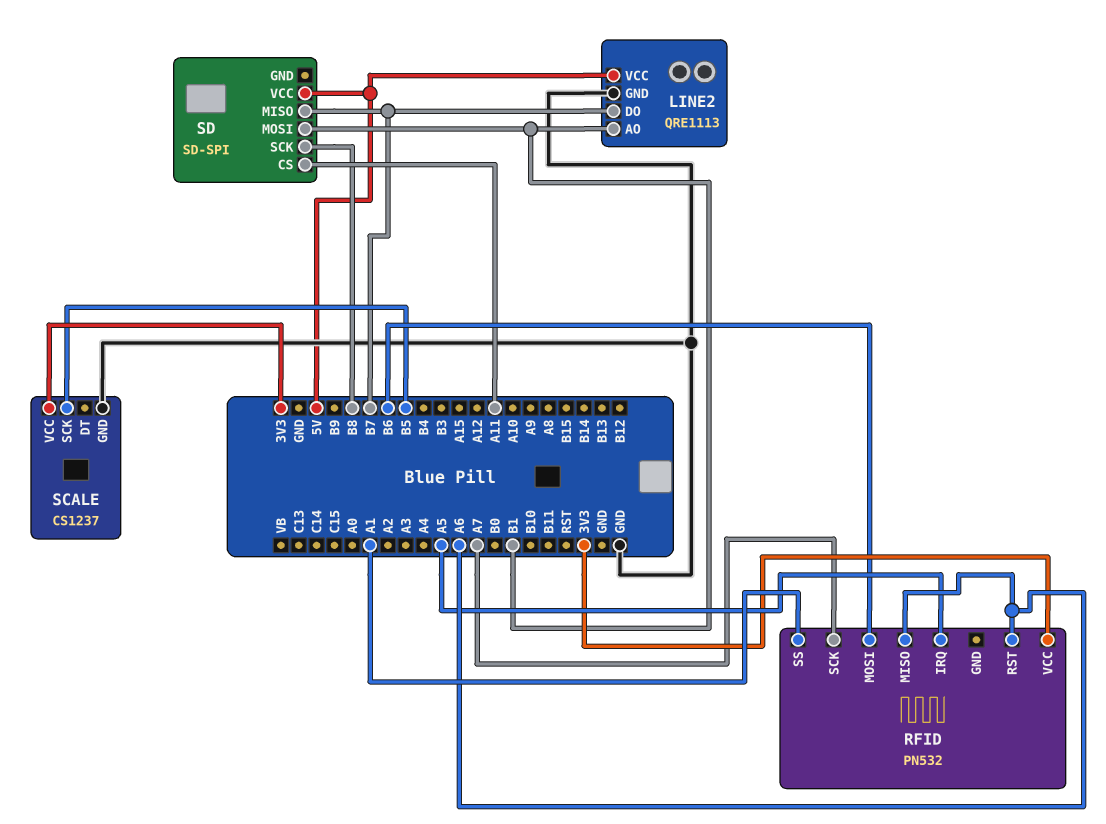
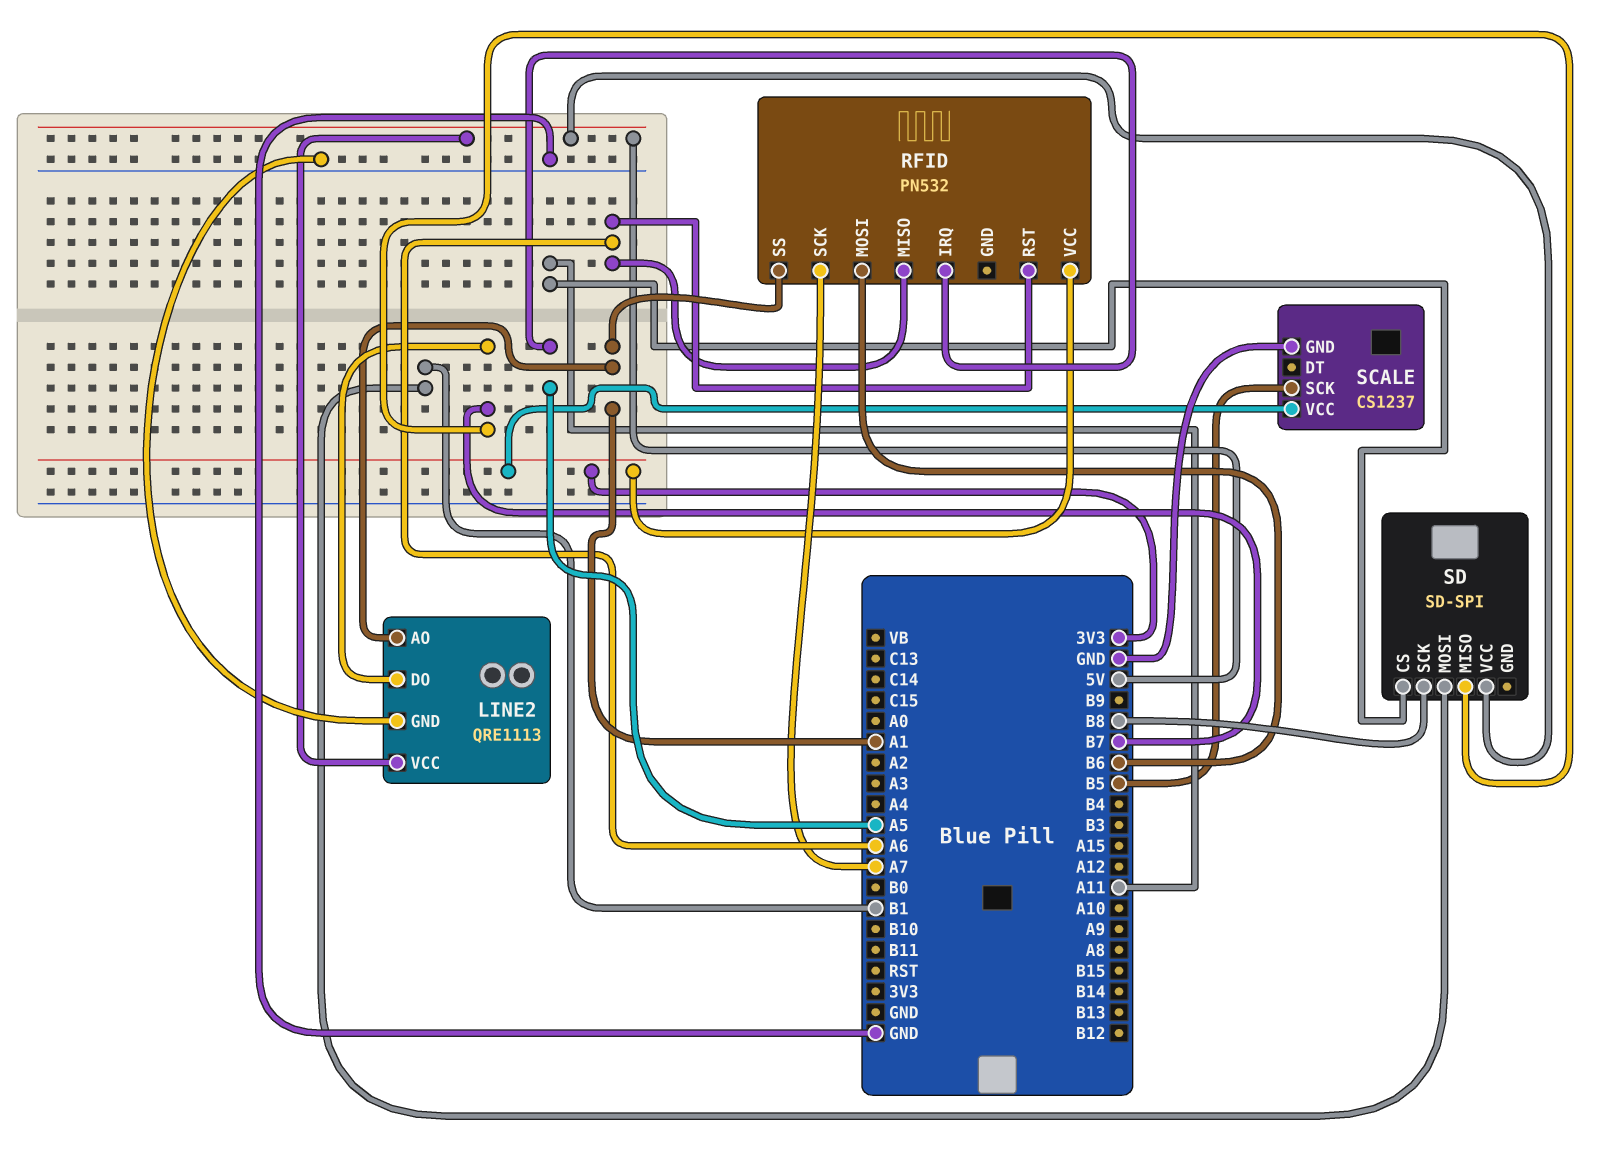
LINE2 pin AO: B1 -> A1

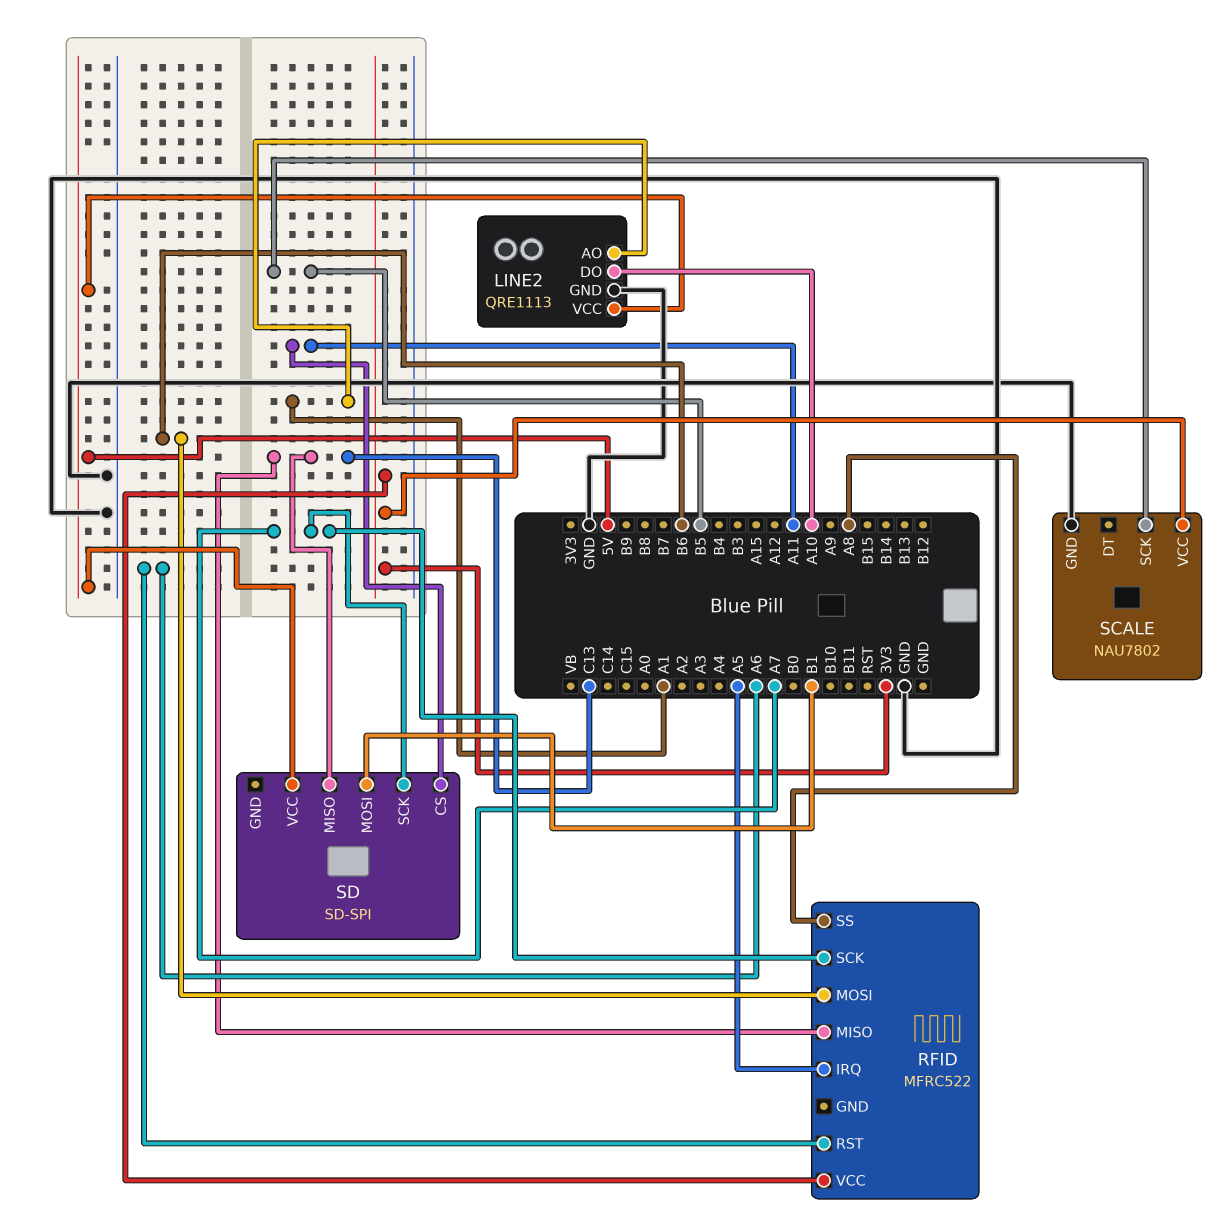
LINE2 pin DO: B7 -> A10
RFID: PN532 -> MFRC522
RFID pin MISO: A6 -> C13
RFID pin SS: A1 -> A8
SCALE: CS1237 -> NAU7802
SD pin MISO: B7 -> C13
SD pin SCK: B8 -> A7

